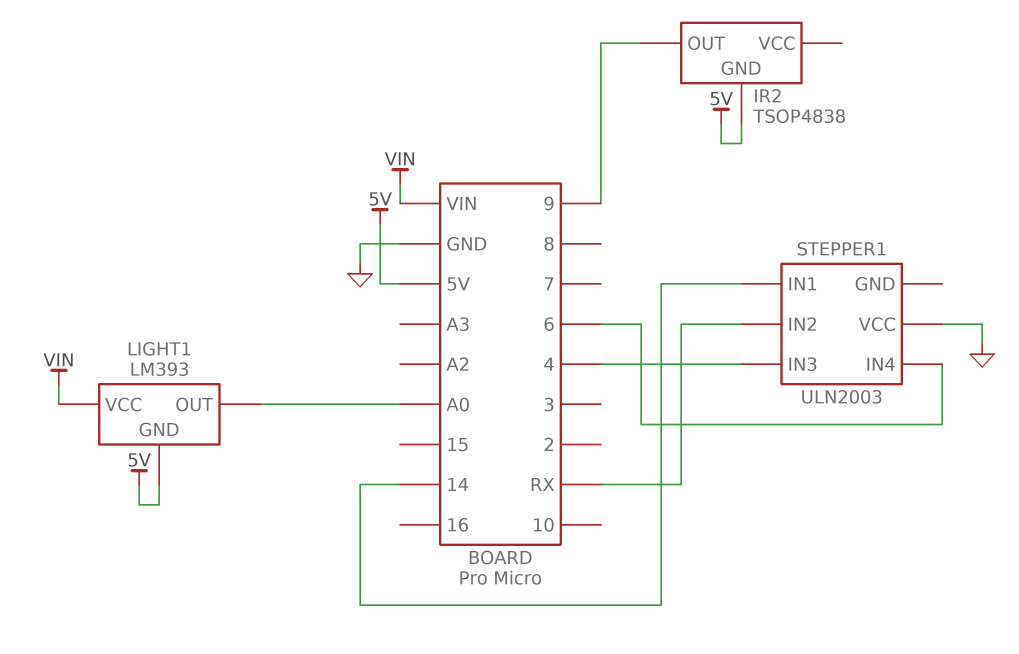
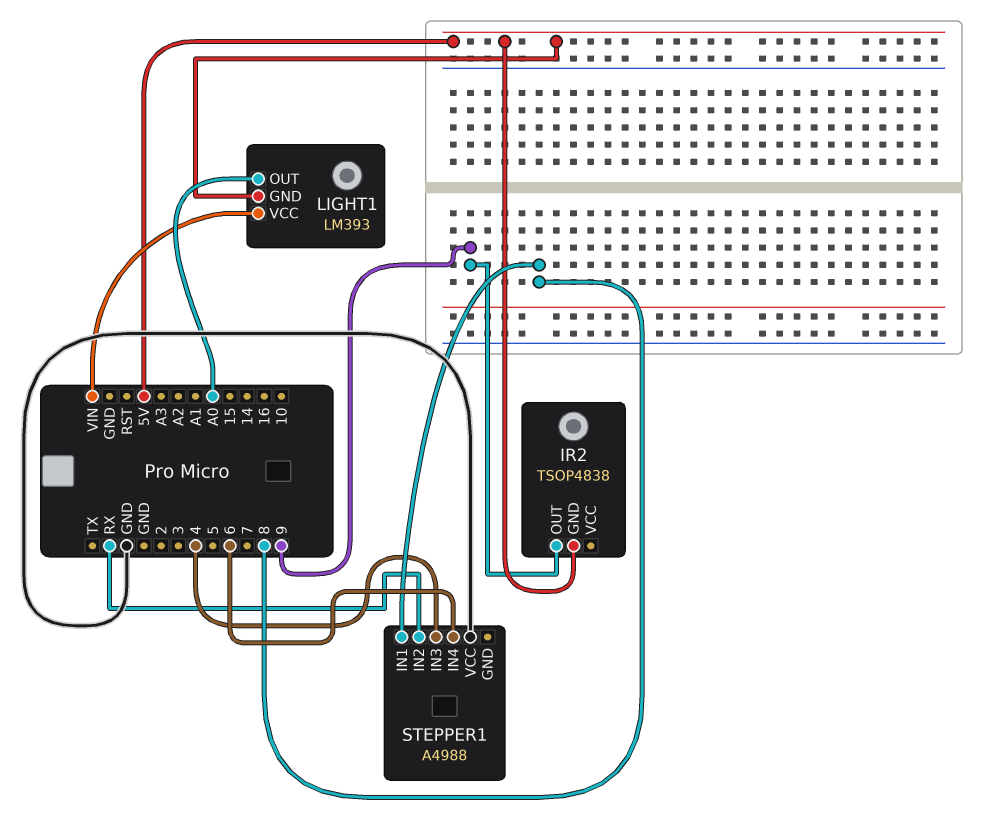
STEPPER1: ULN2003 -> A4988
STEPPER1 pin IN1: 14 -> 8

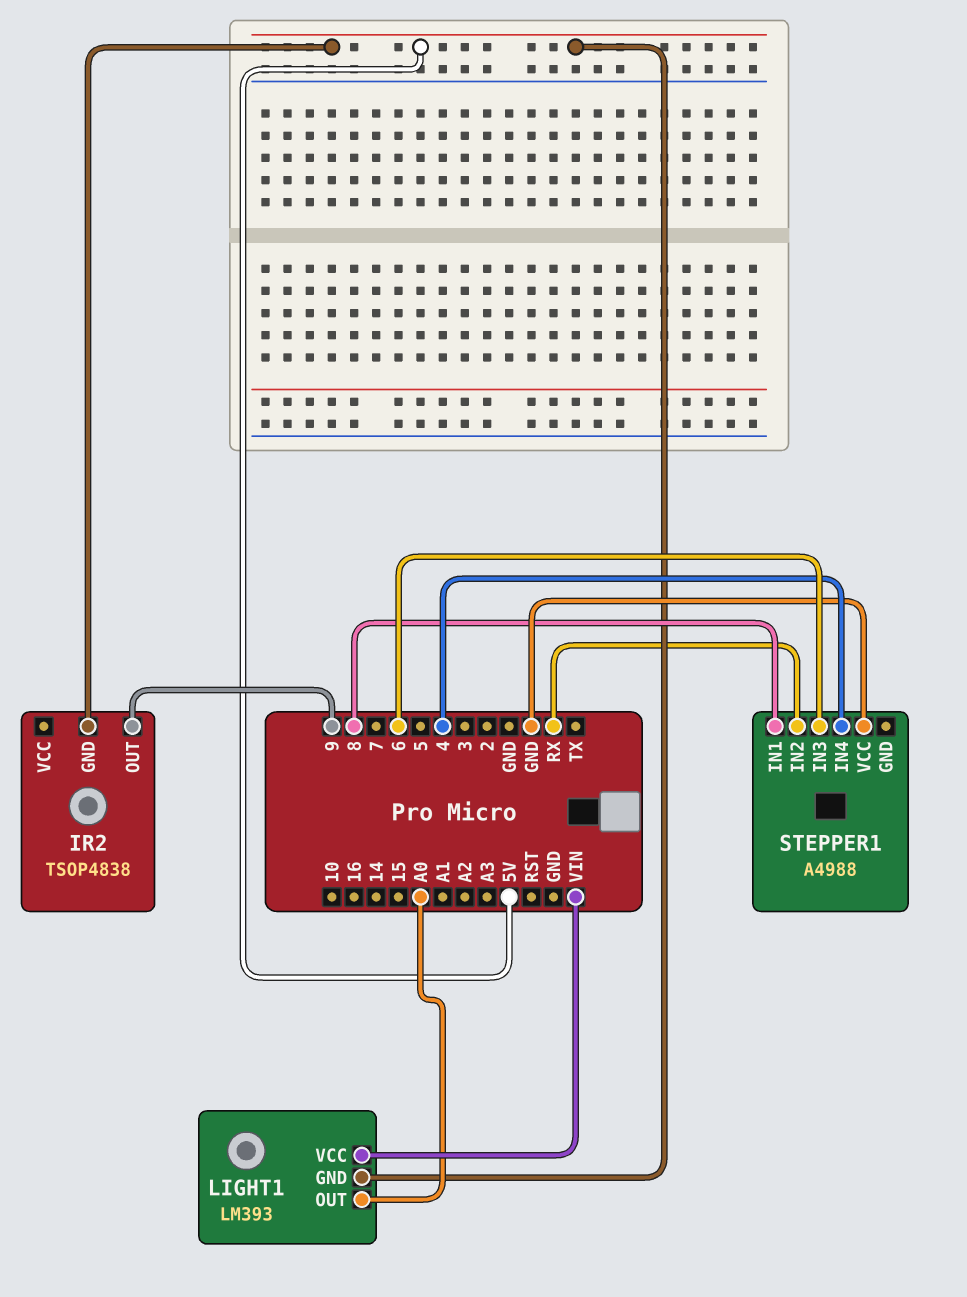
STEPPER1 pin IN3: 4 -> 6
STEPPER1 pin IN4: 6 -> 4

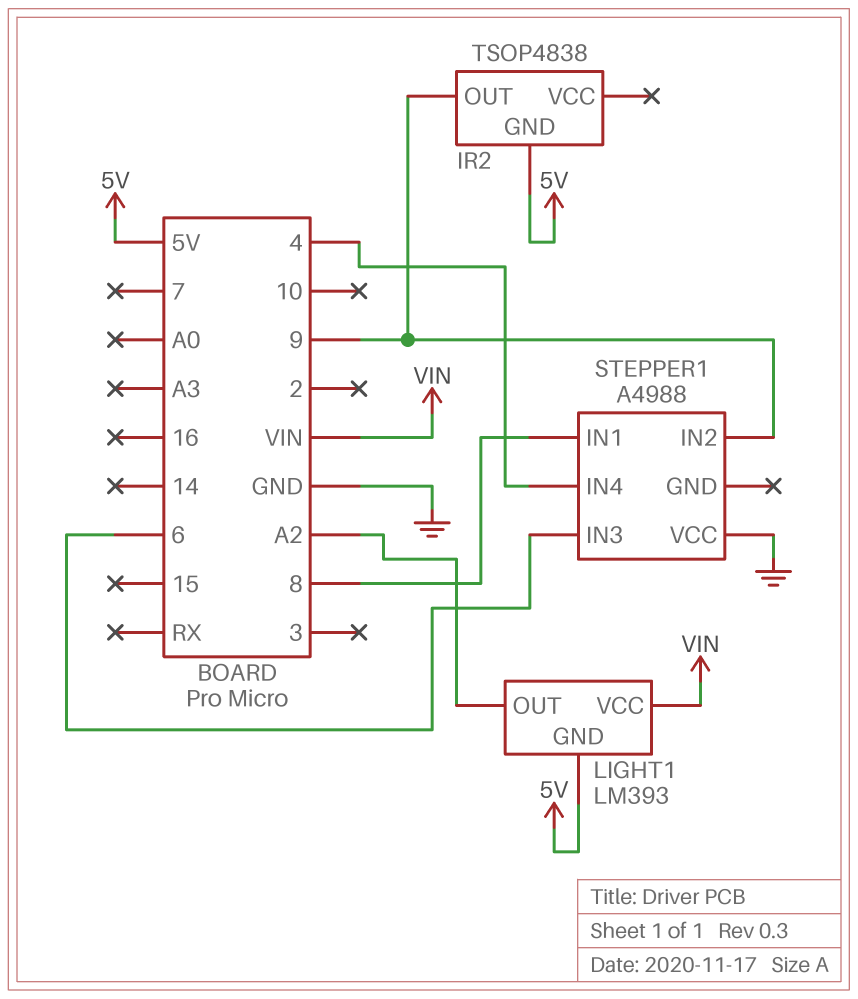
LIGHT1 pin OUT: A0 -> A2
STEPPER1 pin IN2: RX -> 9

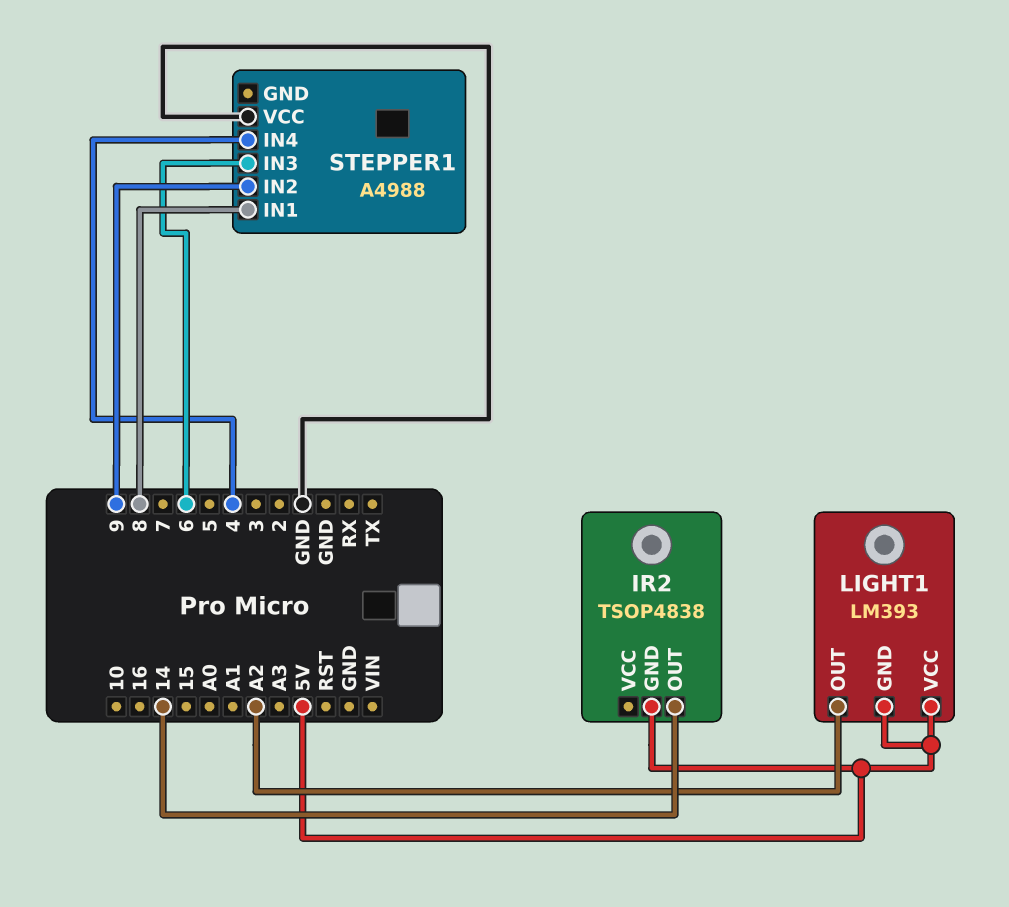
IR2 pin OUT: 9 -> 14
LIGHT1 pin VCC: VIN -> 5V

